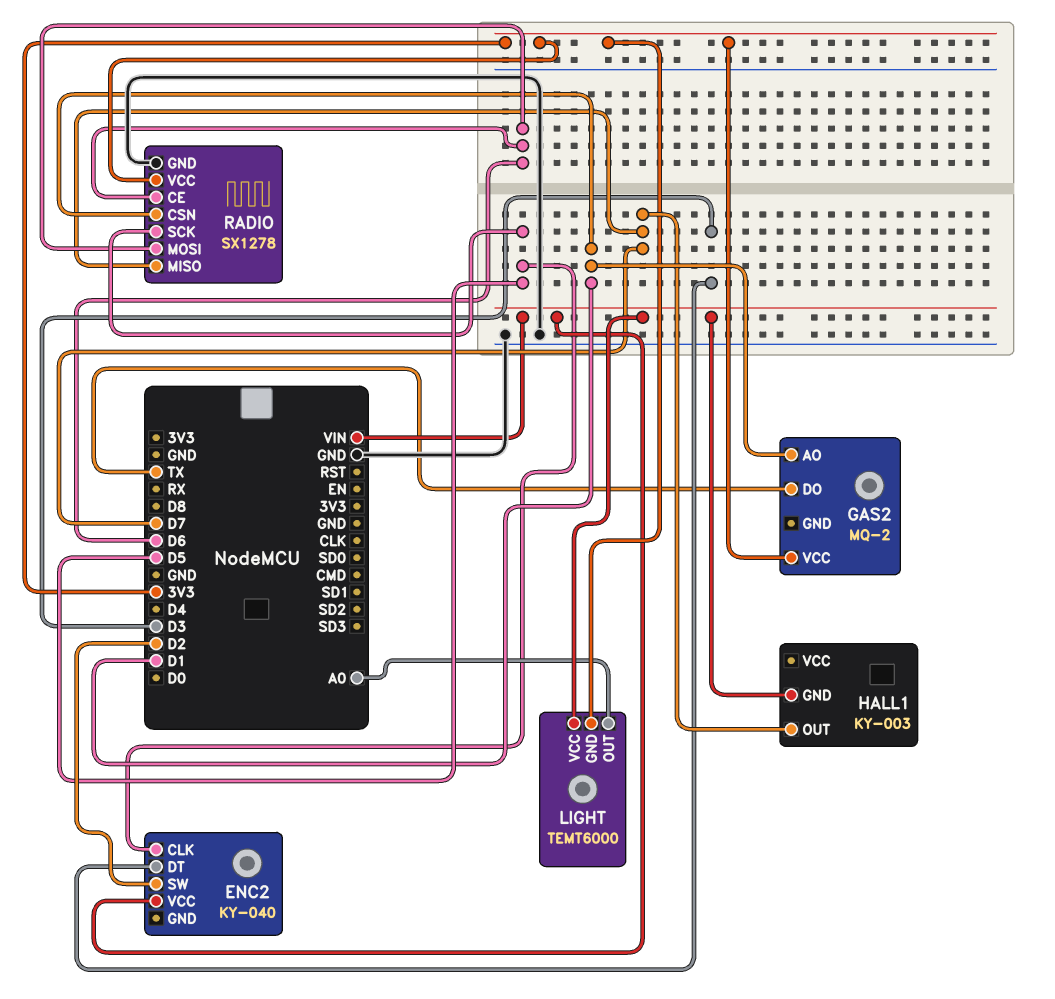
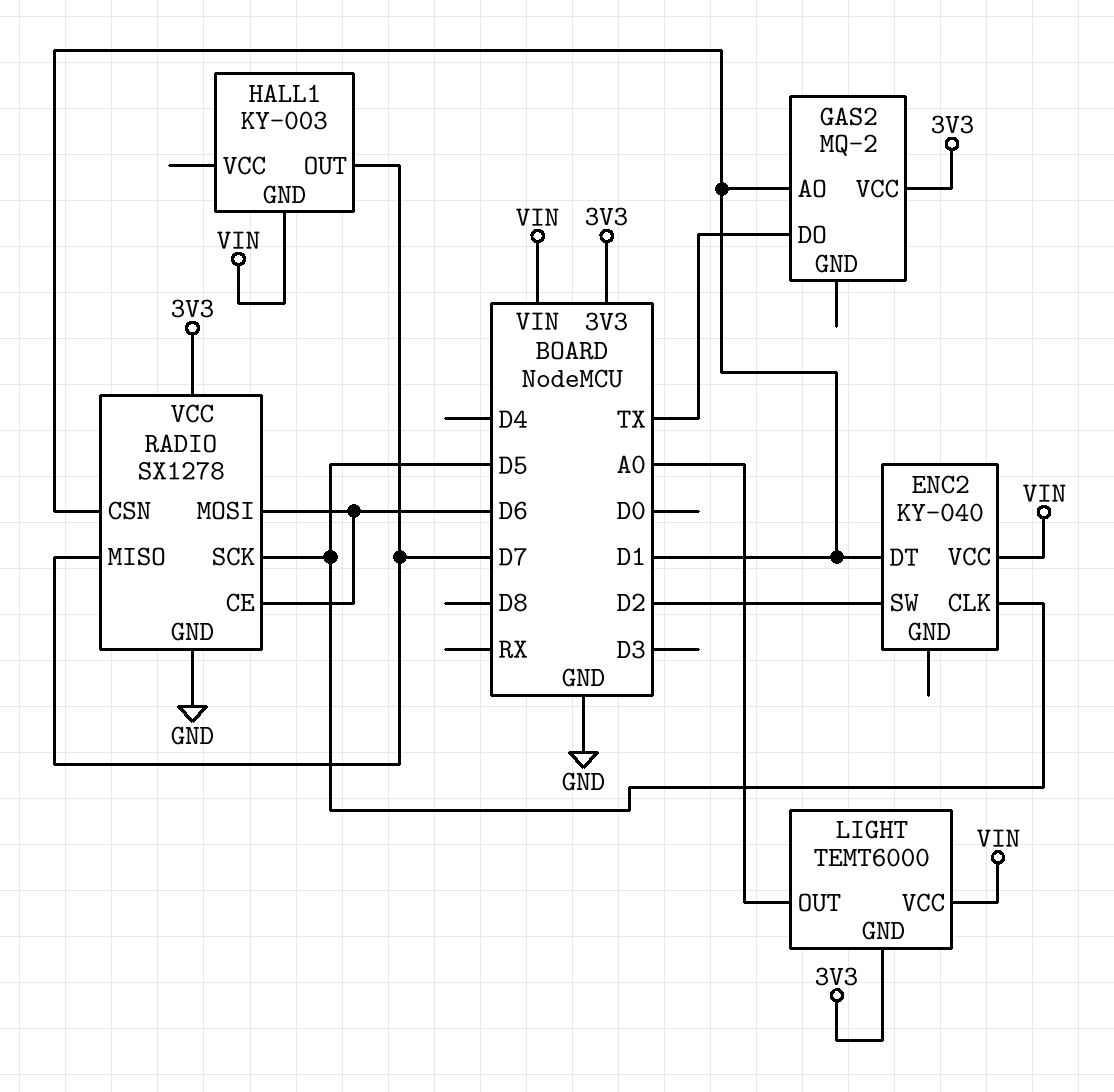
ENC2 pin DT: D3 -> D1

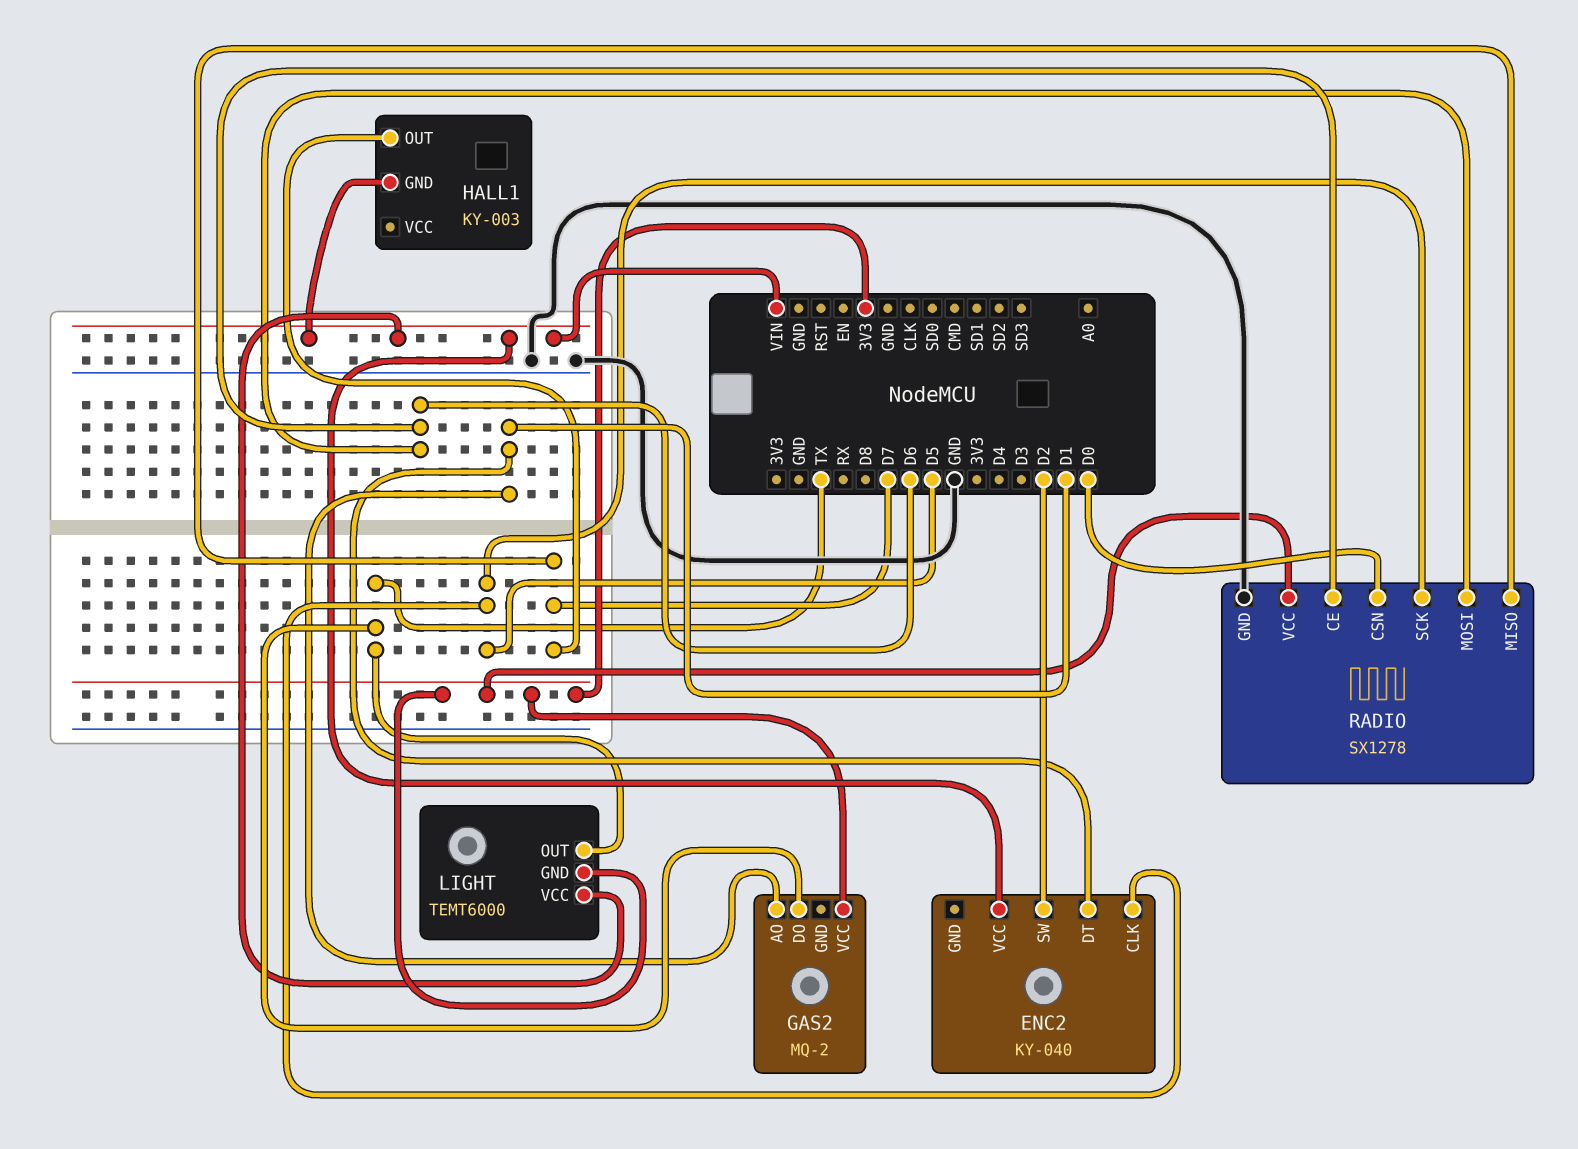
LIGHT pin OUT: A0 -> TX
RADIO pin CSN: D1 -> D0

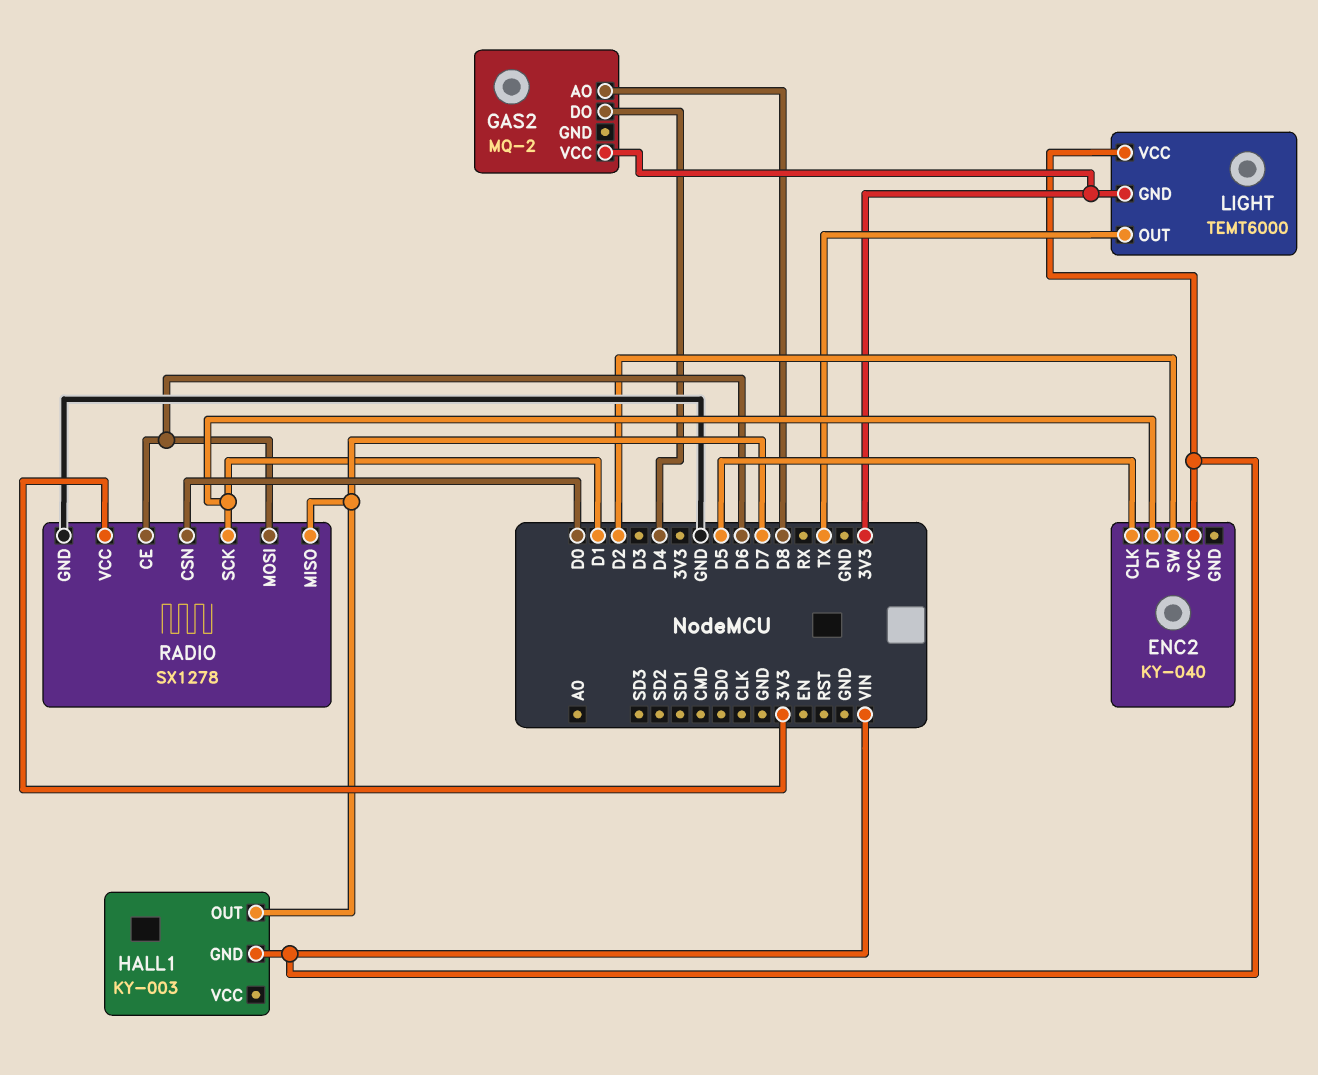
GAS2 pin AO: D1 -> D8
GAS2 pin DO: TX -> D4
RADIO pin SCK: D5 -> D1

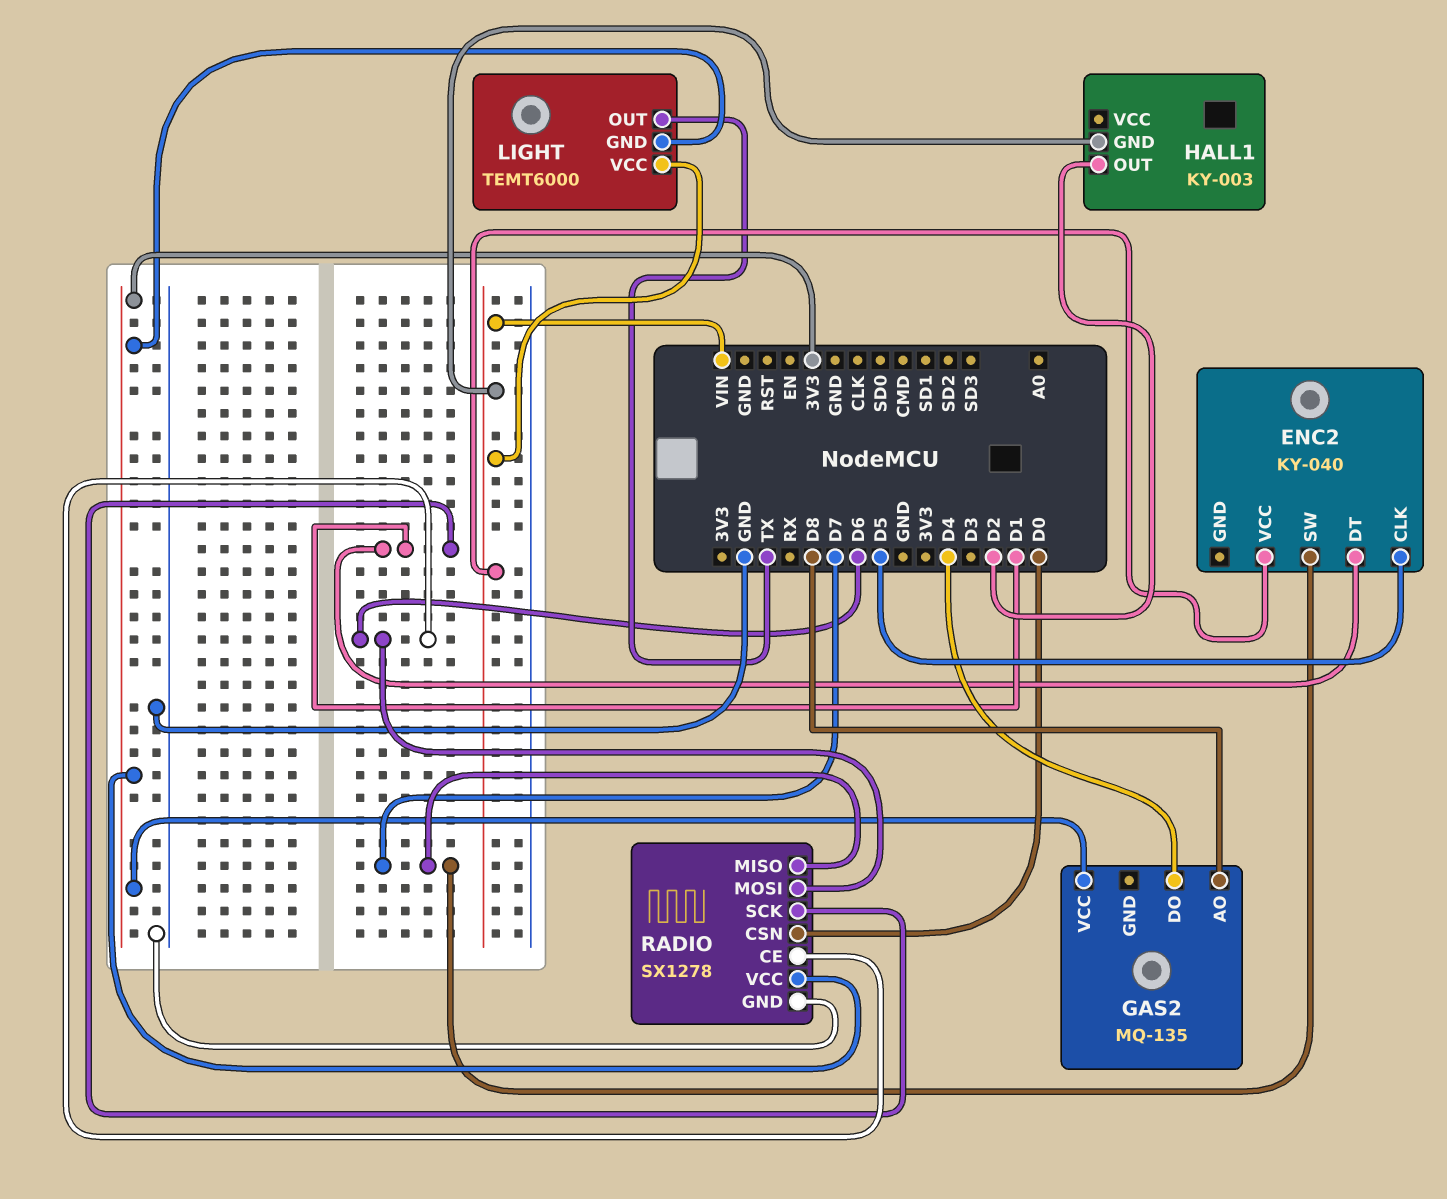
ENC2 pin SW: D2 -> D7
GAS2: MQ-2 -> MQ-135
HALL1 pin OUT: D7 -> D2

